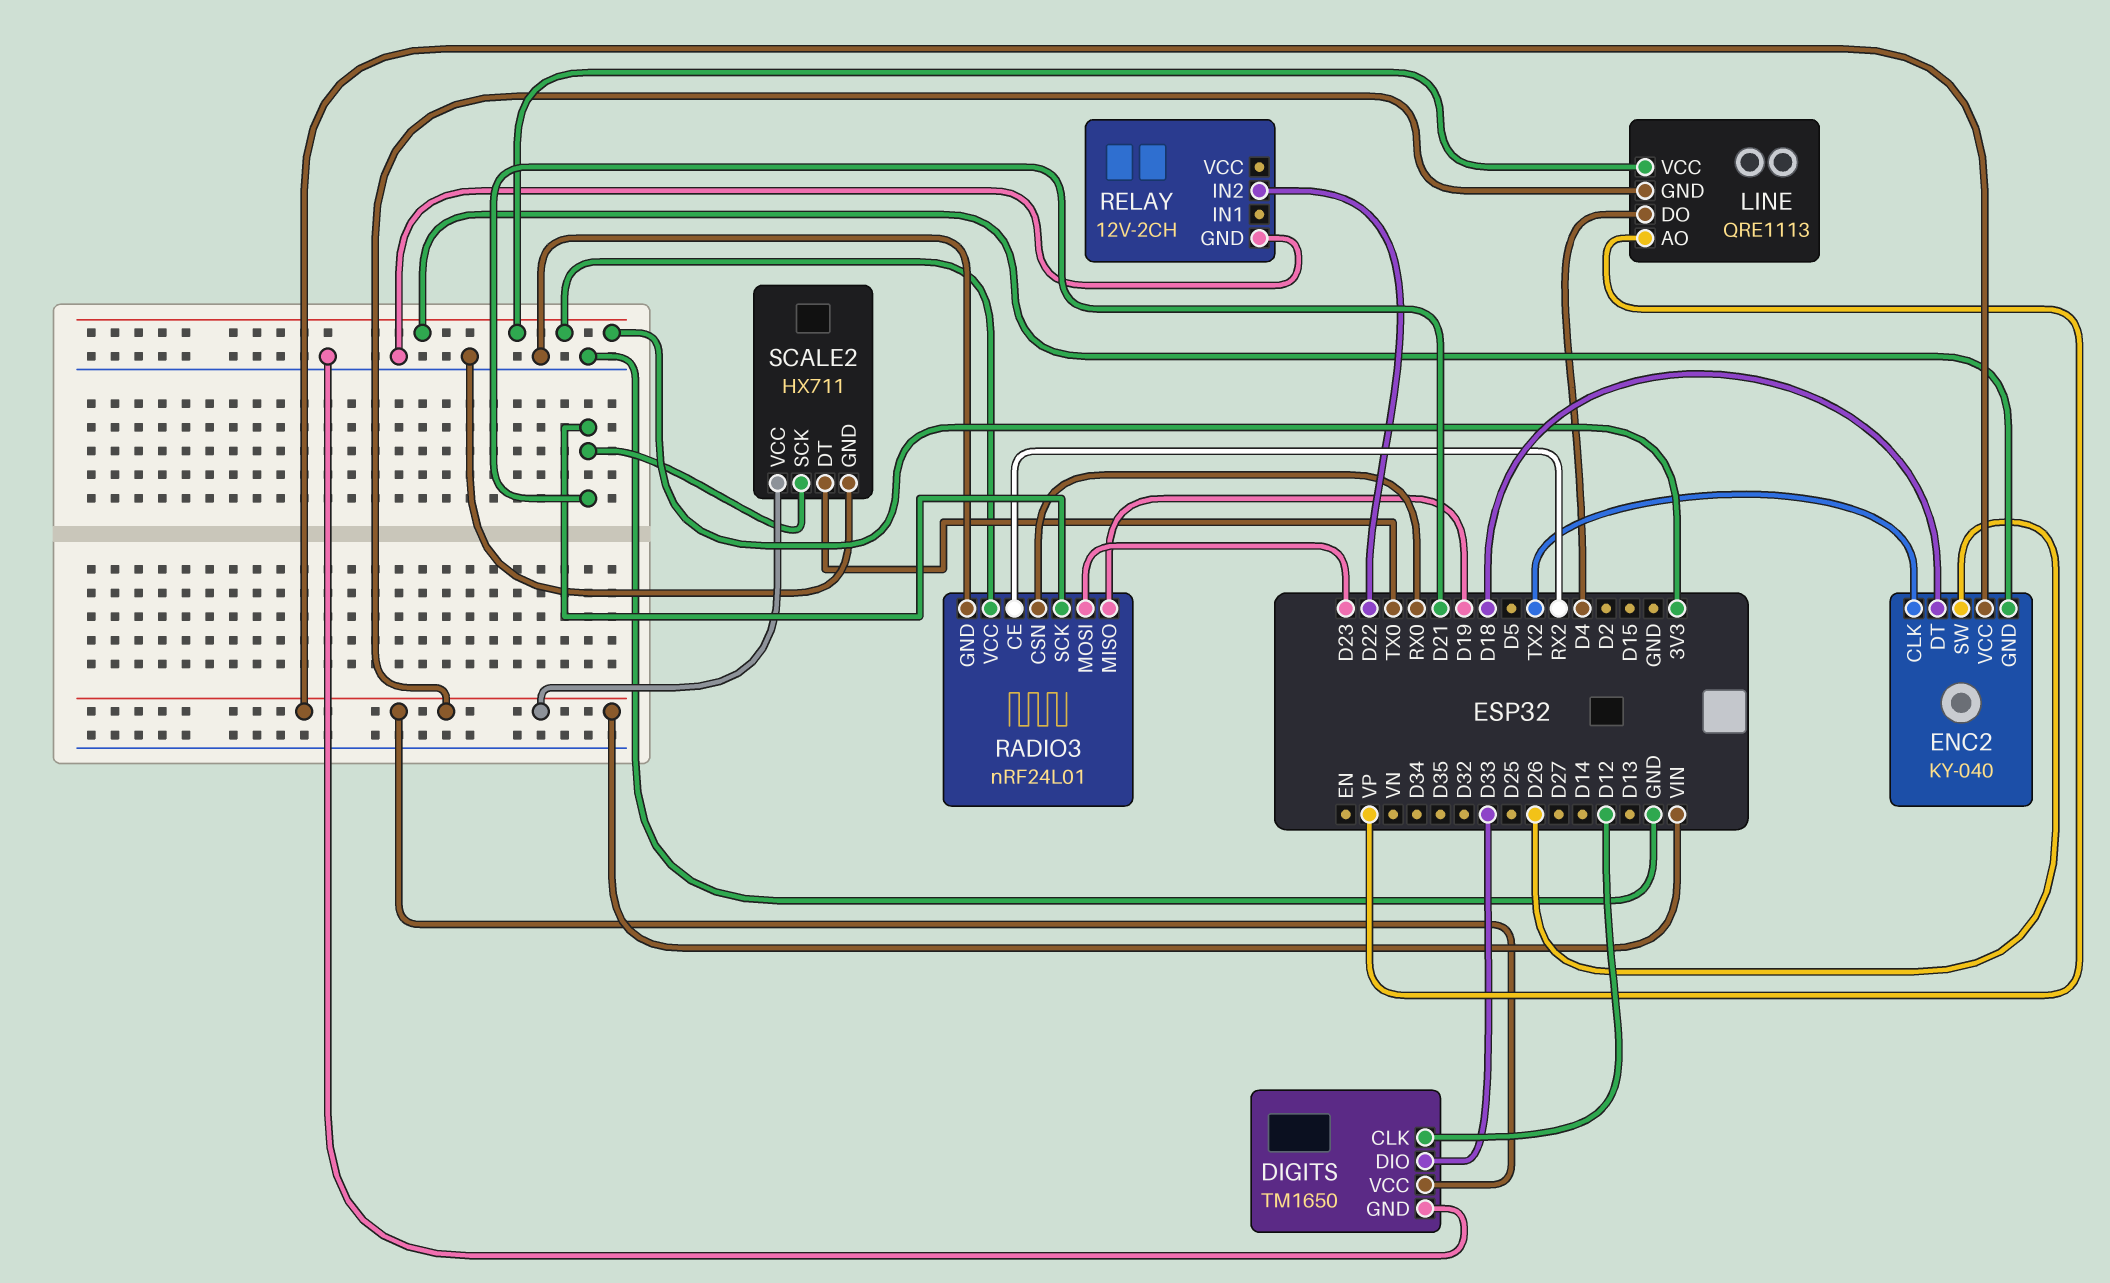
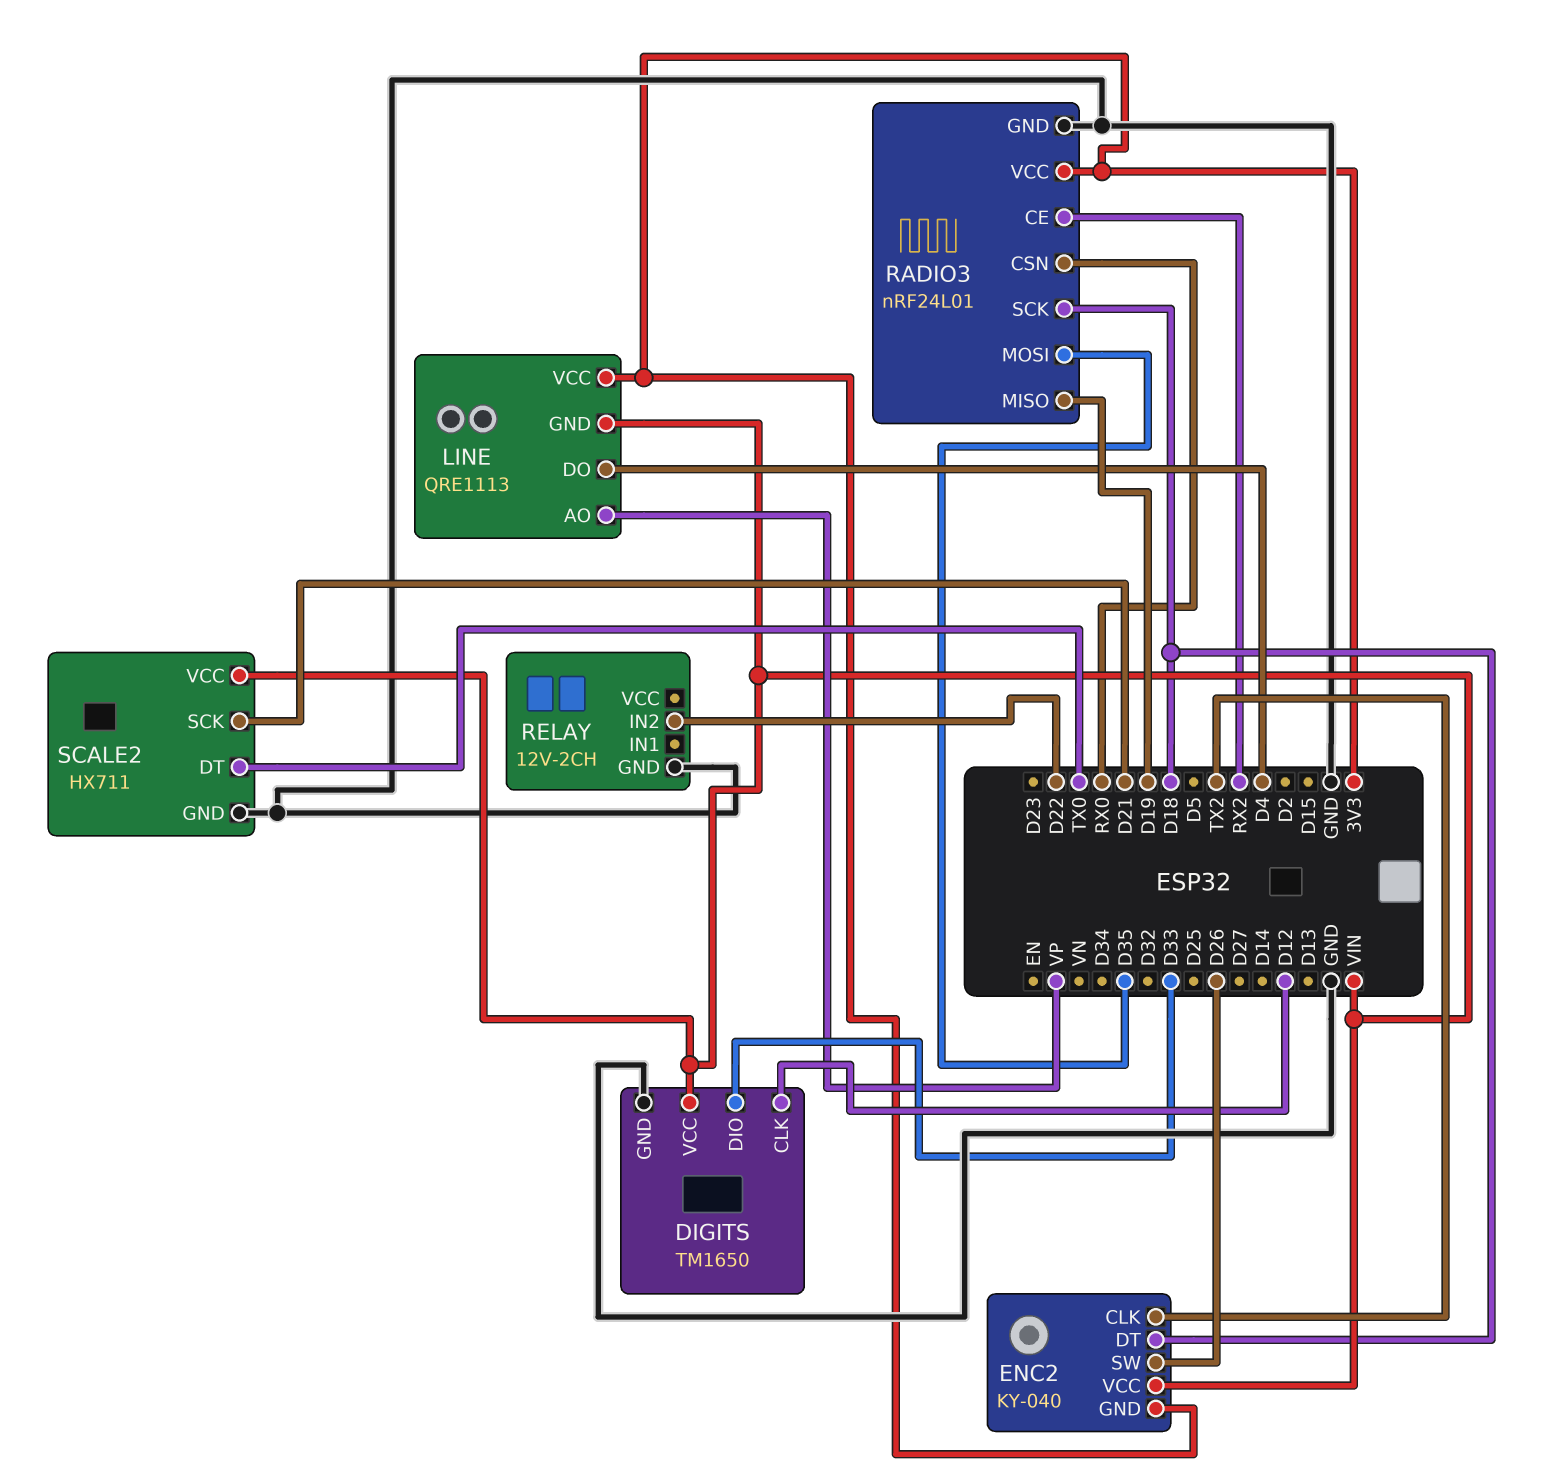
RADIO3 pin MOSI: D23 -> D35
RADIO3 pin SCK: D21 -> D18

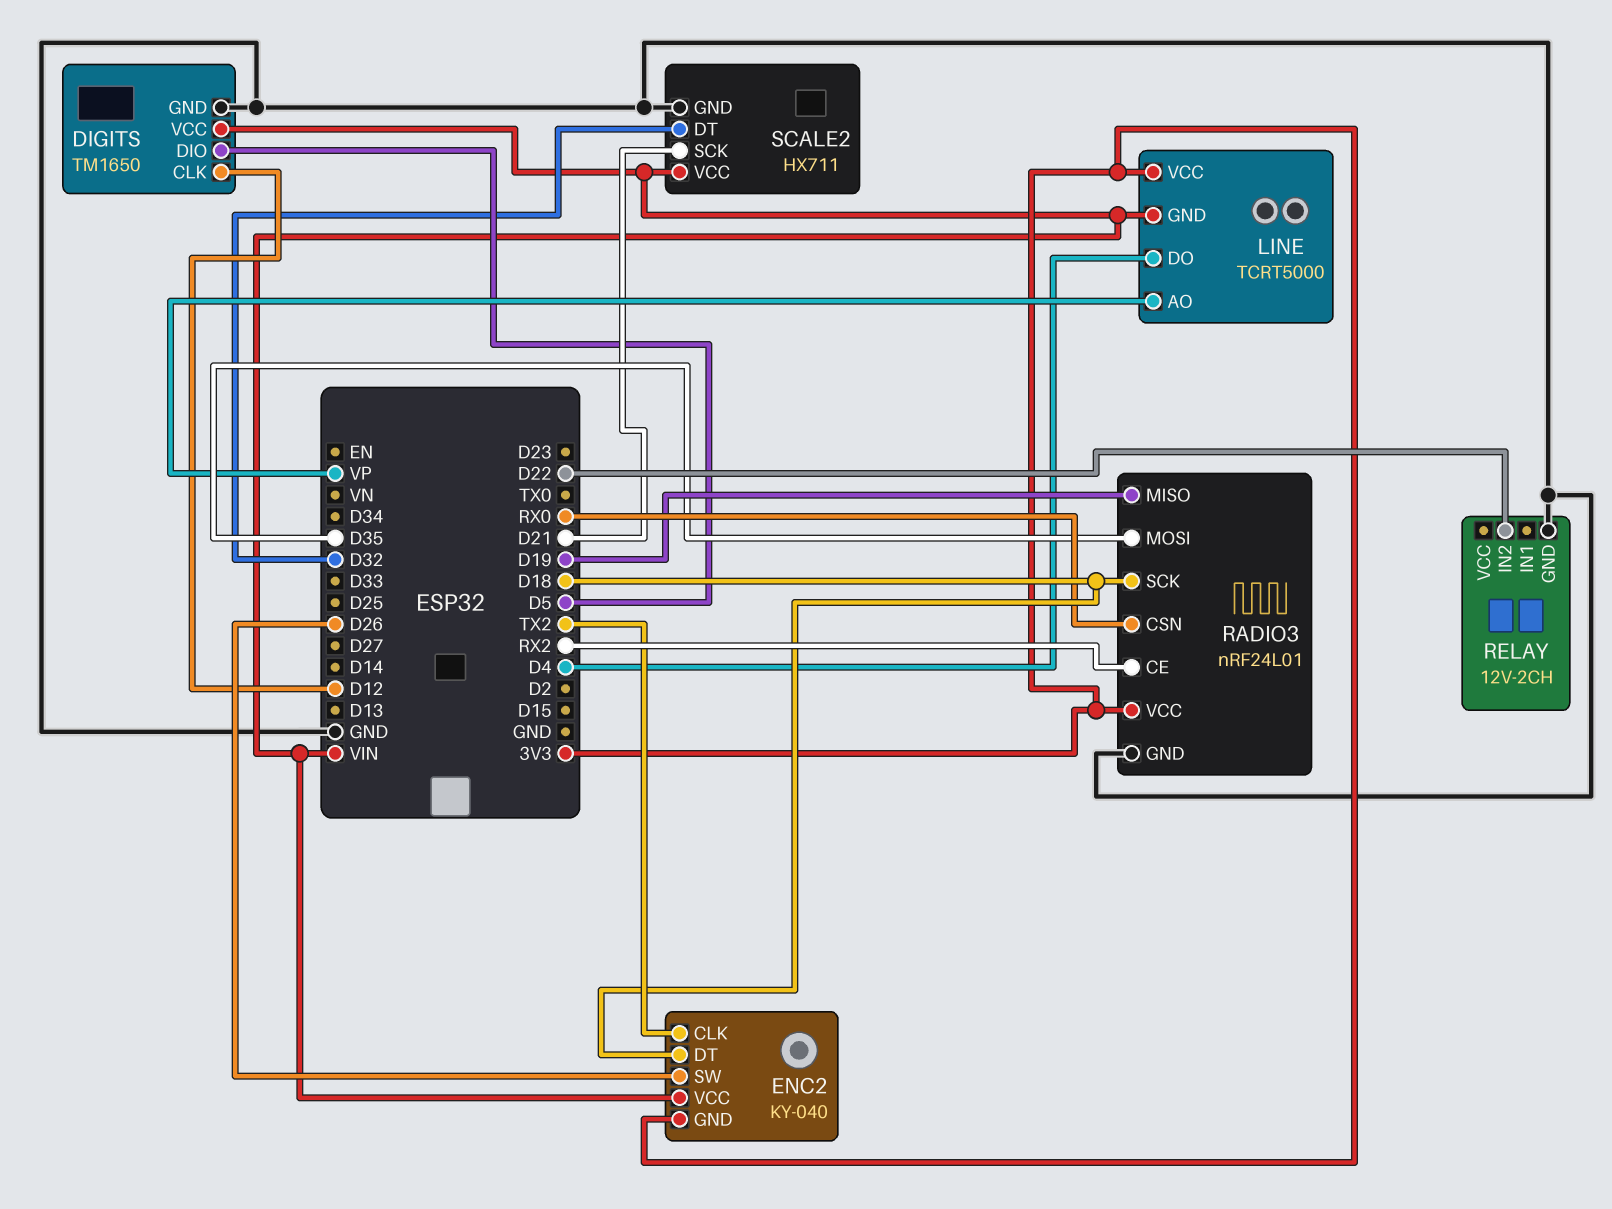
DIGITS pin DIO: D33 -> D5
LINE: QRE1113 -> TCRT5000
SCALE2 pin DT: TX0 -> D32

